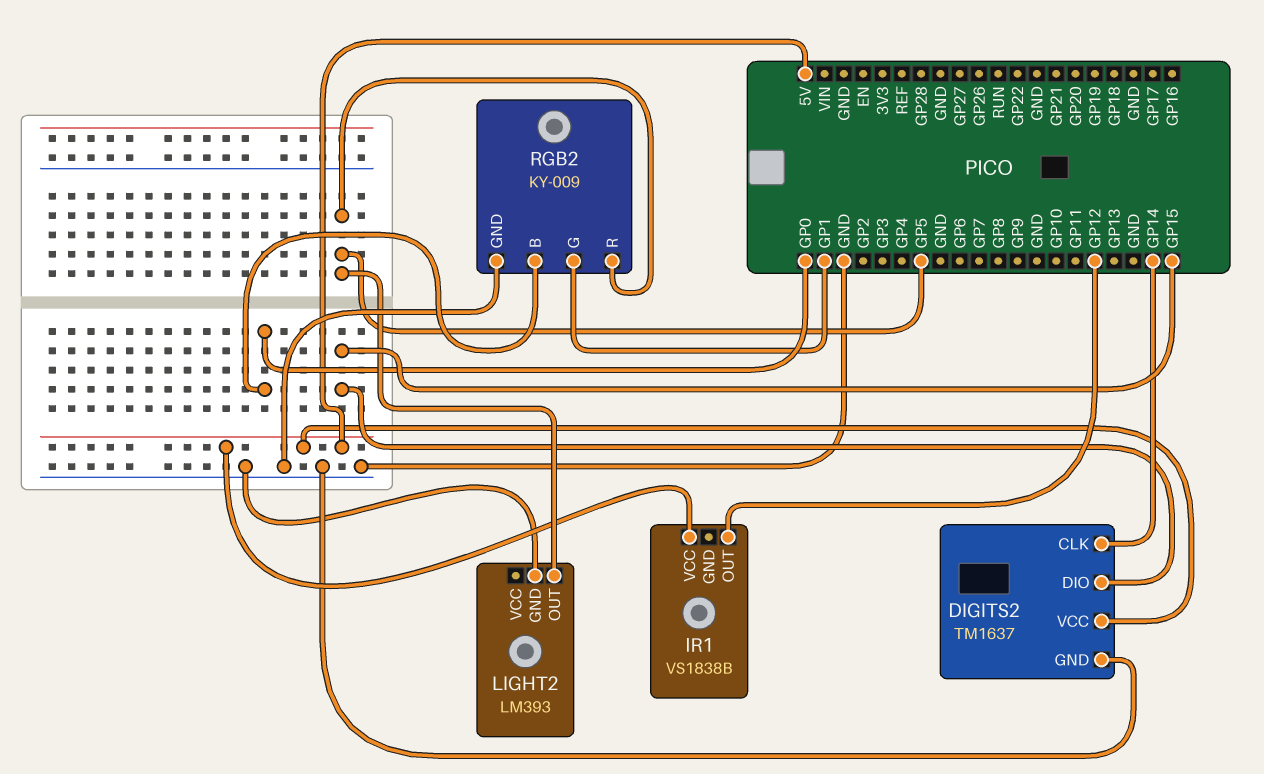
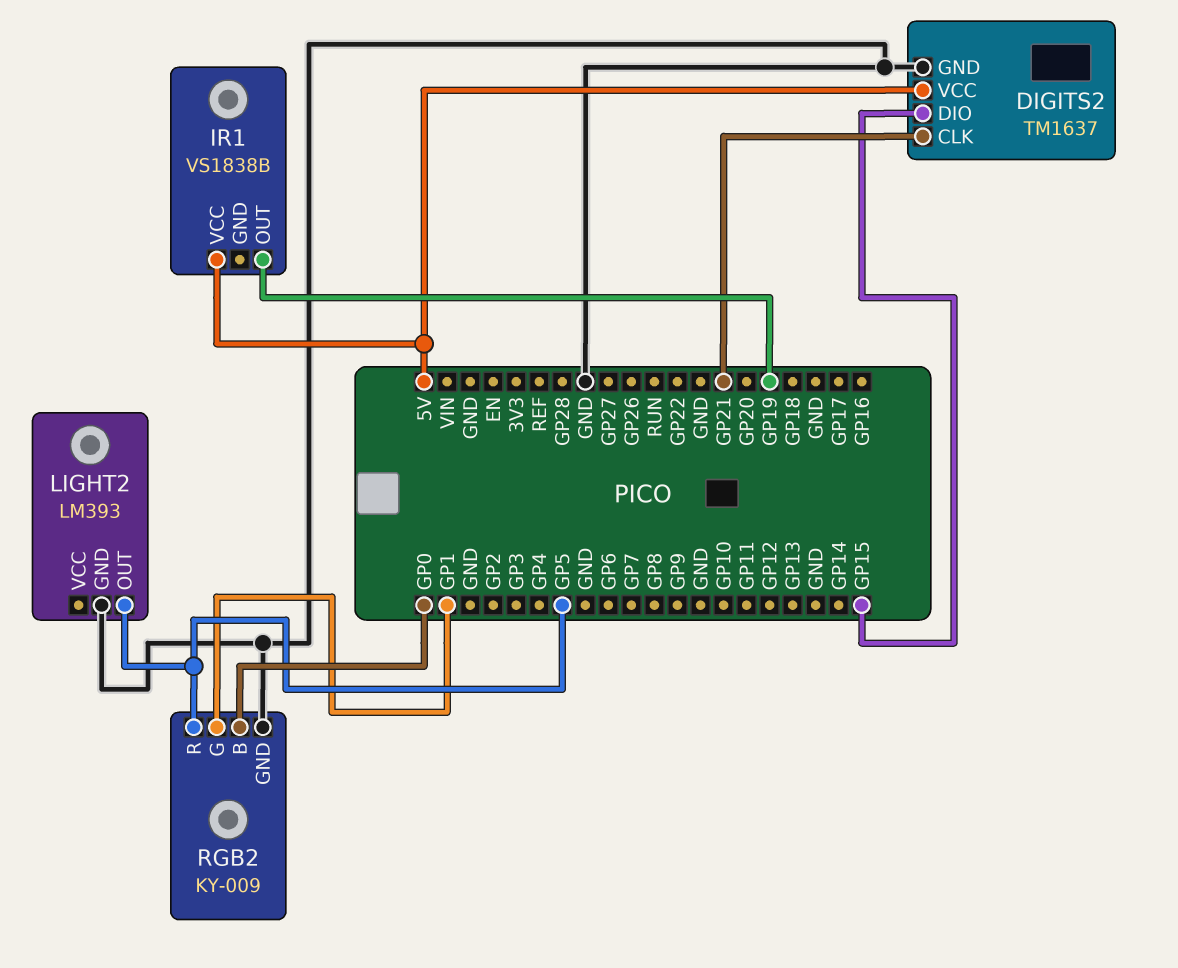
DIGITS2 pin CLK: GP14 -> GP21
IR1 pin OUT: GP12 -> GP19

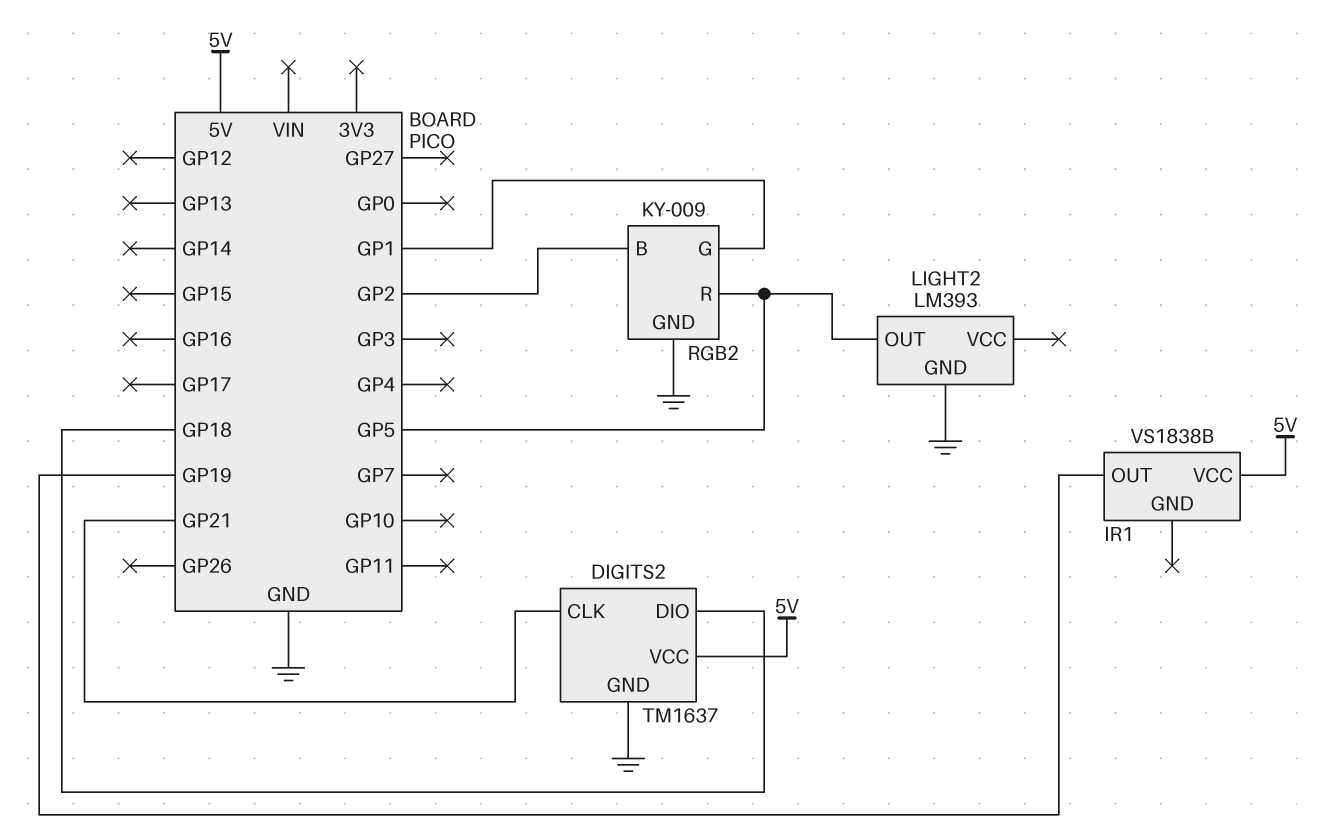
DIGITS2 pin DIO: GP15 -> GP18
RGB2 pin B: GP0 -> GP2

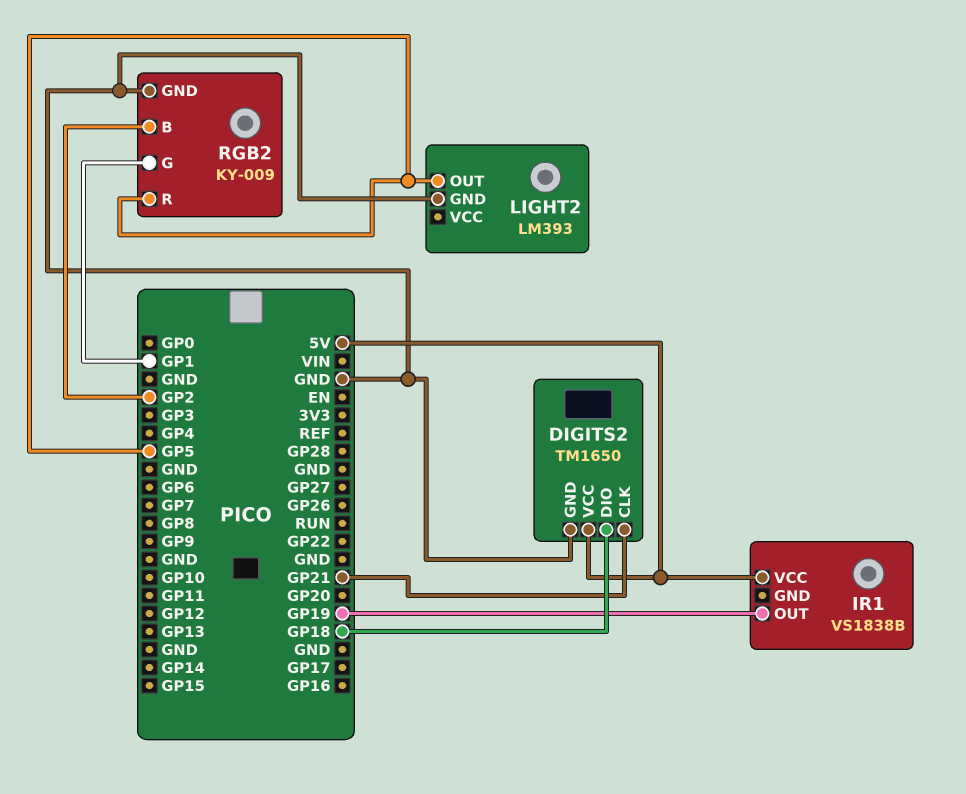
DIGITS2: TM1637 -> TM1650

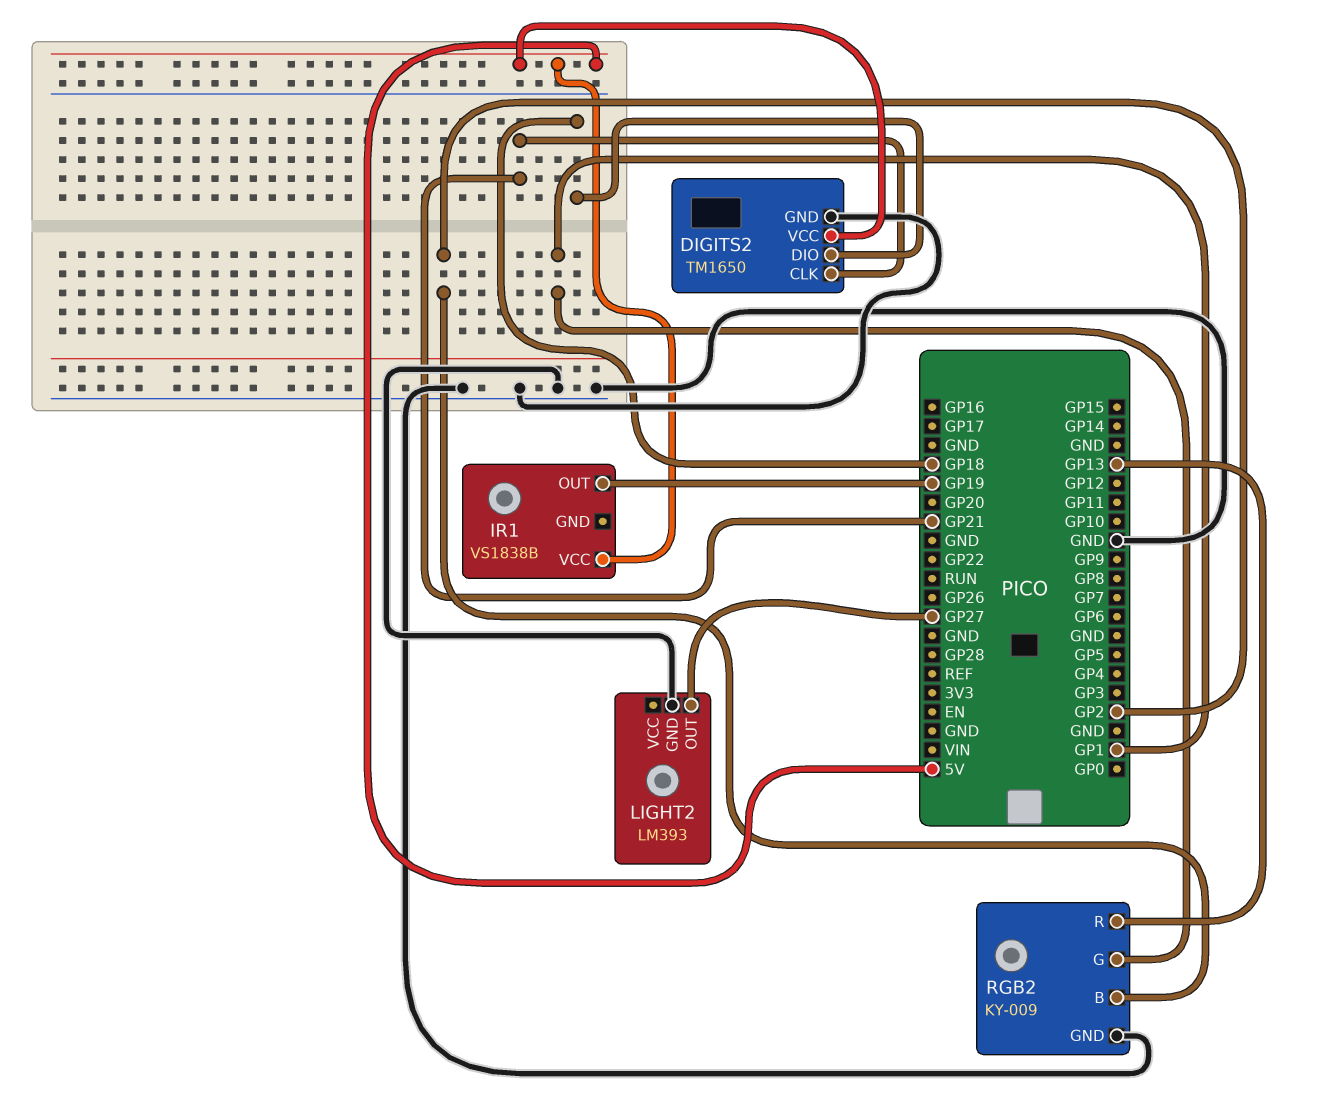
LIGHT2 pin OUT: GP5 -> GP27
RGB2 pin R: GP5 -> GP13

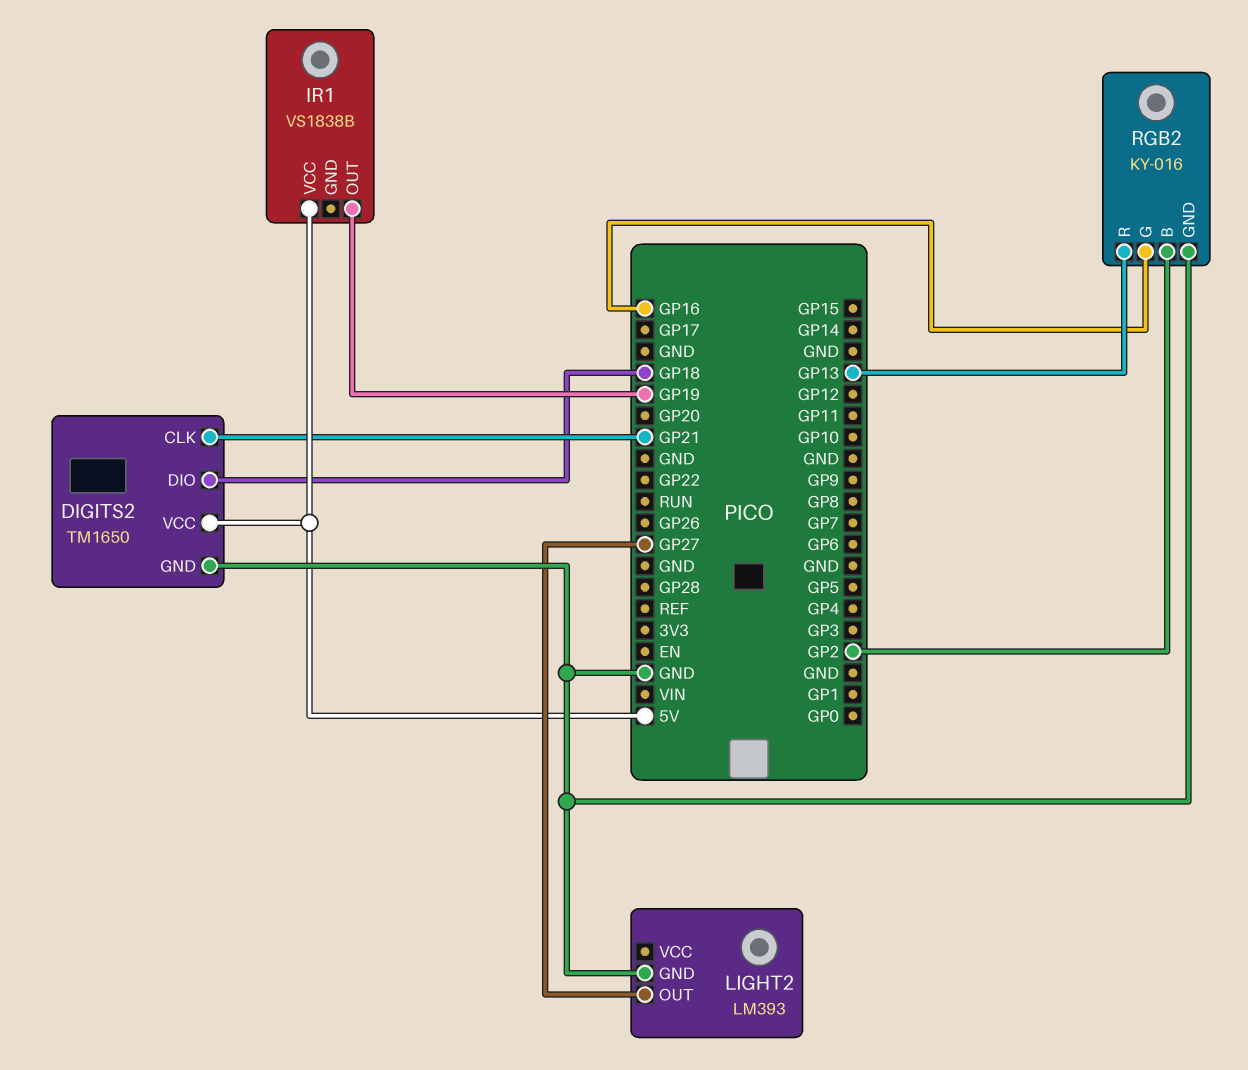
RGB2: KY-009 -> KY-016
RGB2 pin G: GP1 -> GP16

